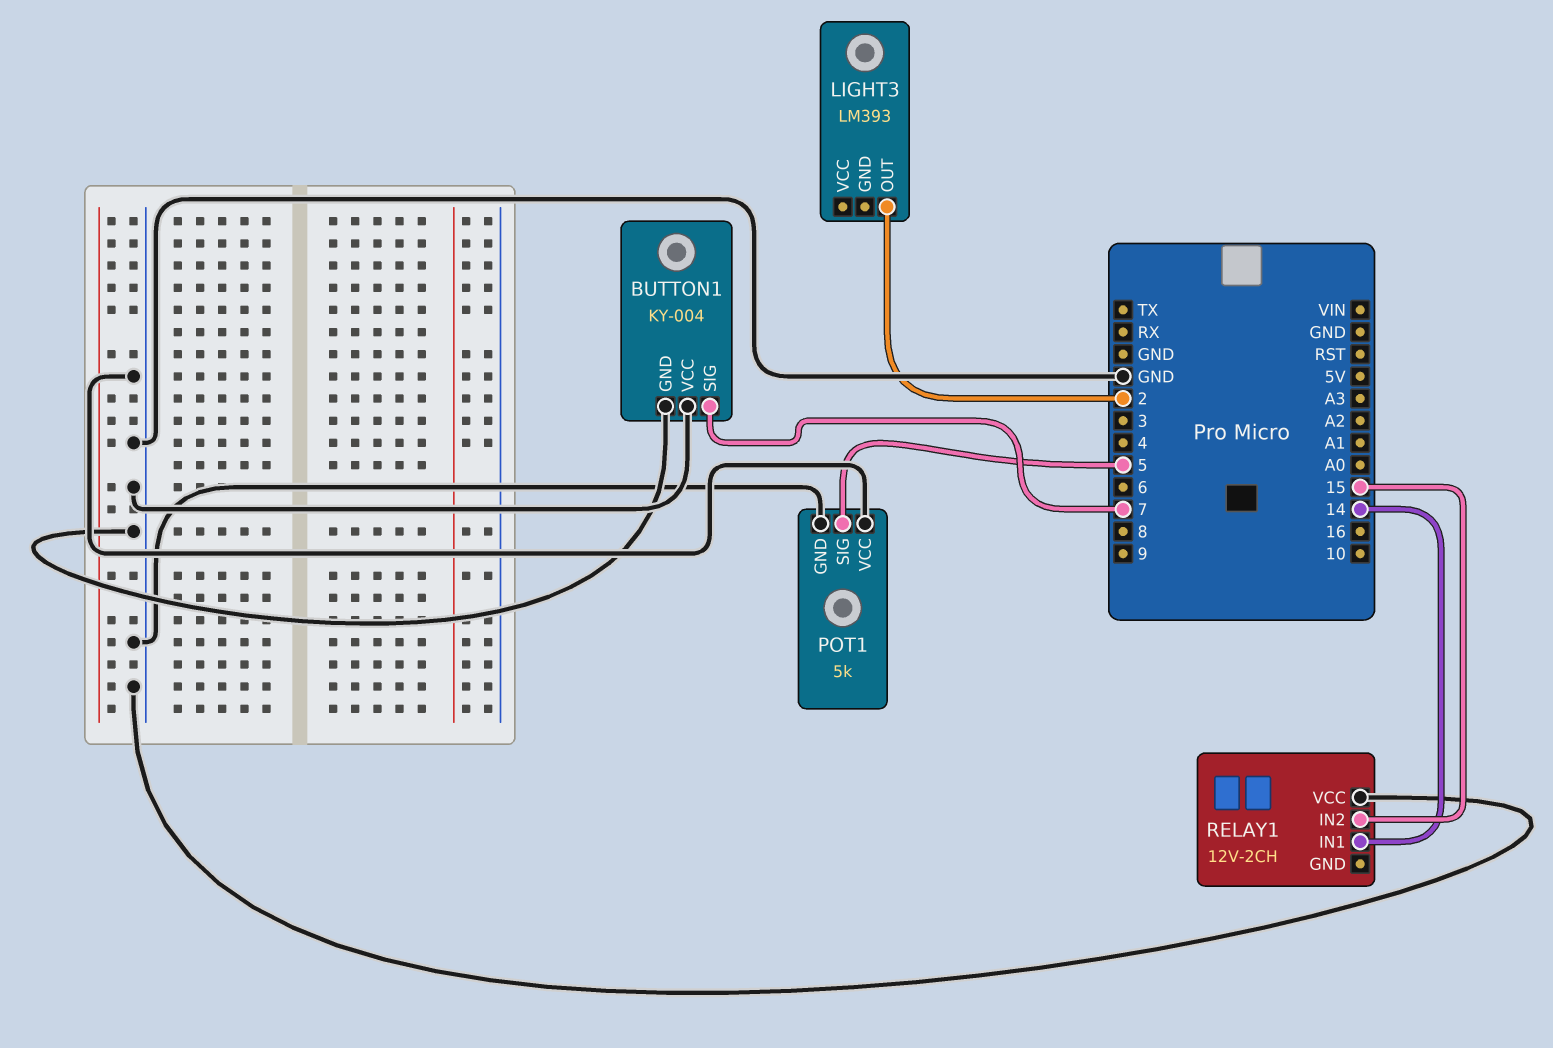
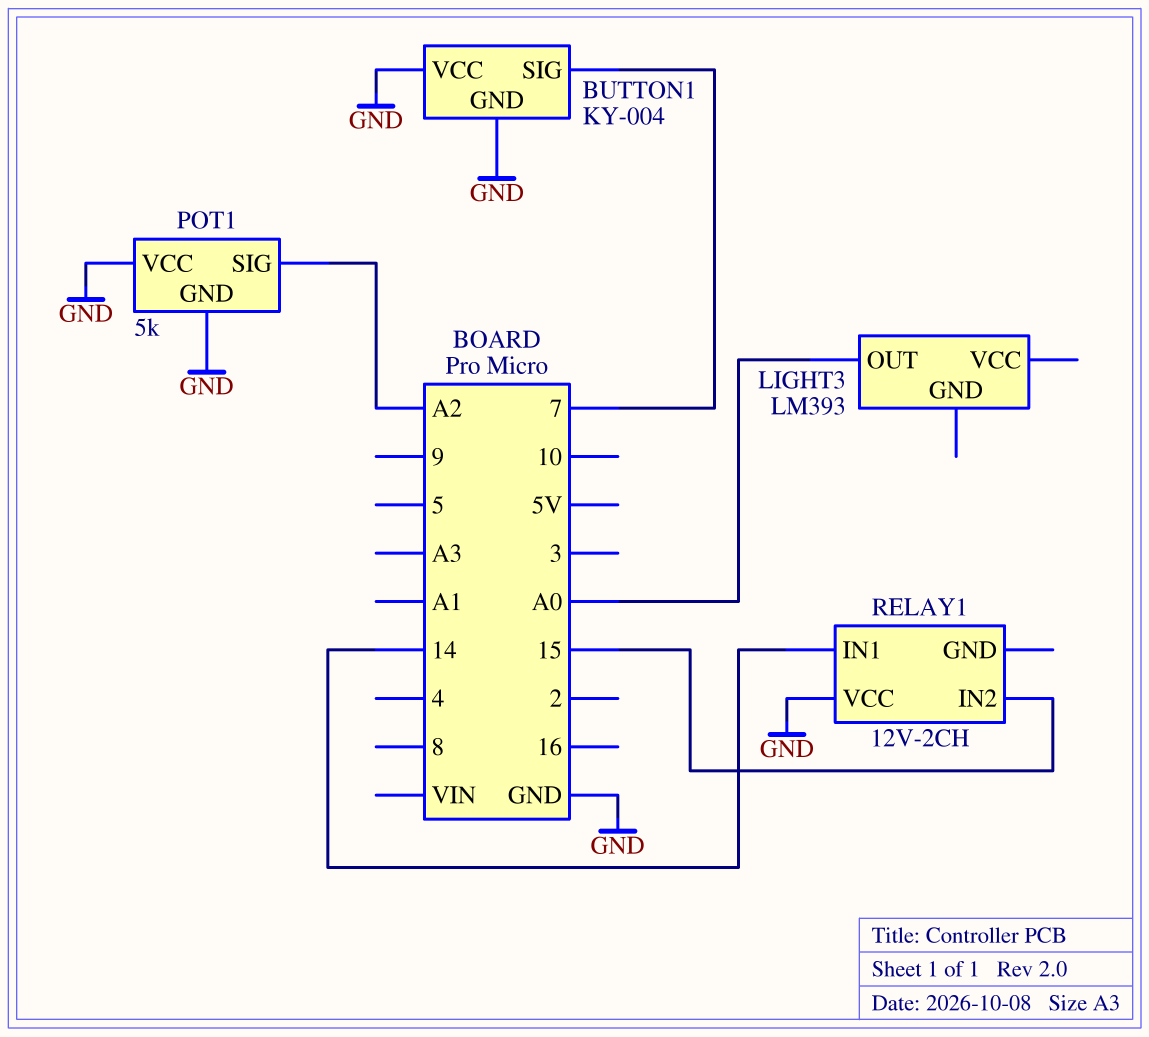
LIGHT3 pin OUT: 2 -> A0
POT1 pin SIG: 5 -> A2

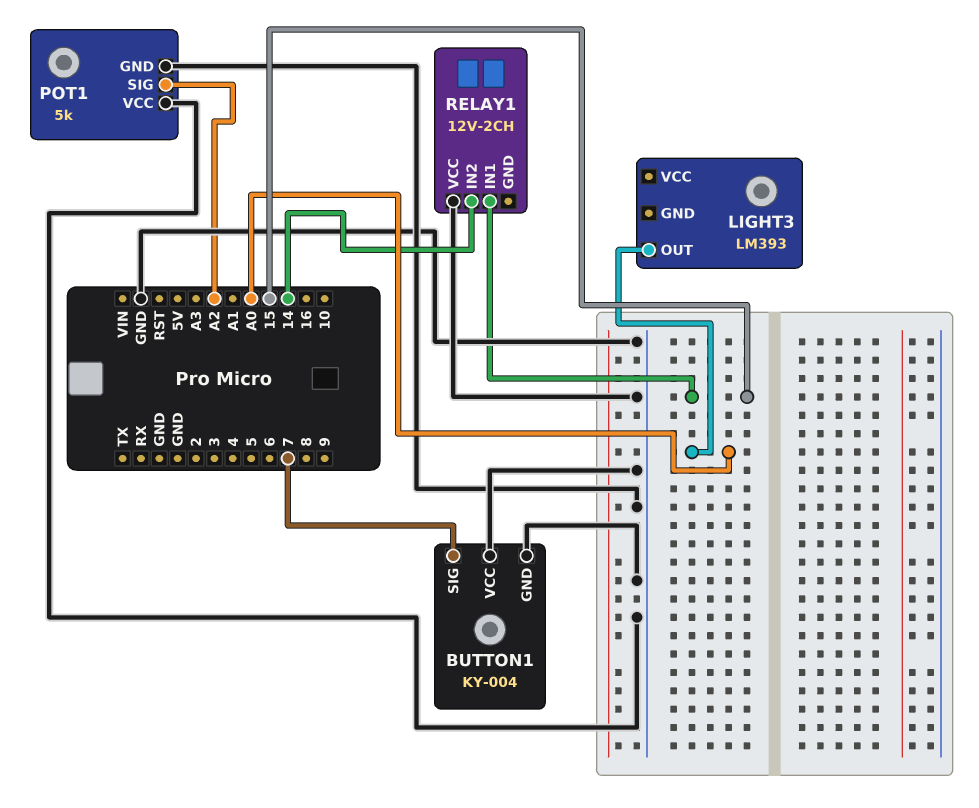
RELAY1 pin IN1: 14 -> 15
RELAY1 pin IN2: 15 -> 14

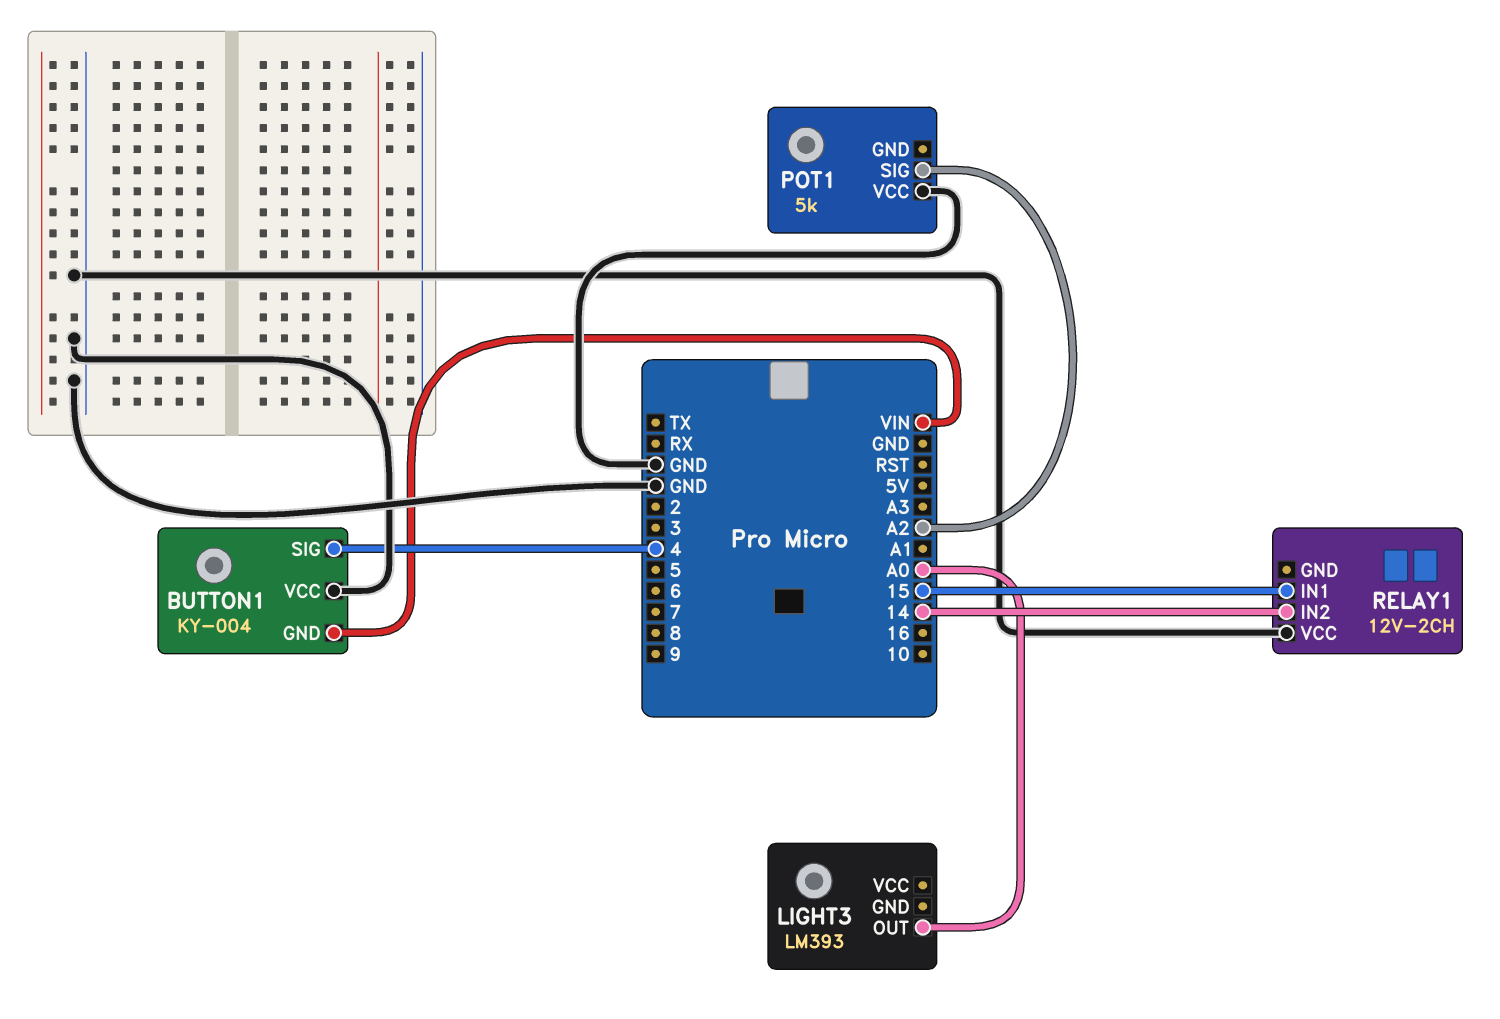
BUTTON1 pin GND: GND -> VIN
BUTTON1 pin SIG: 7 -> 4
POT1 pin GND: GND -> none

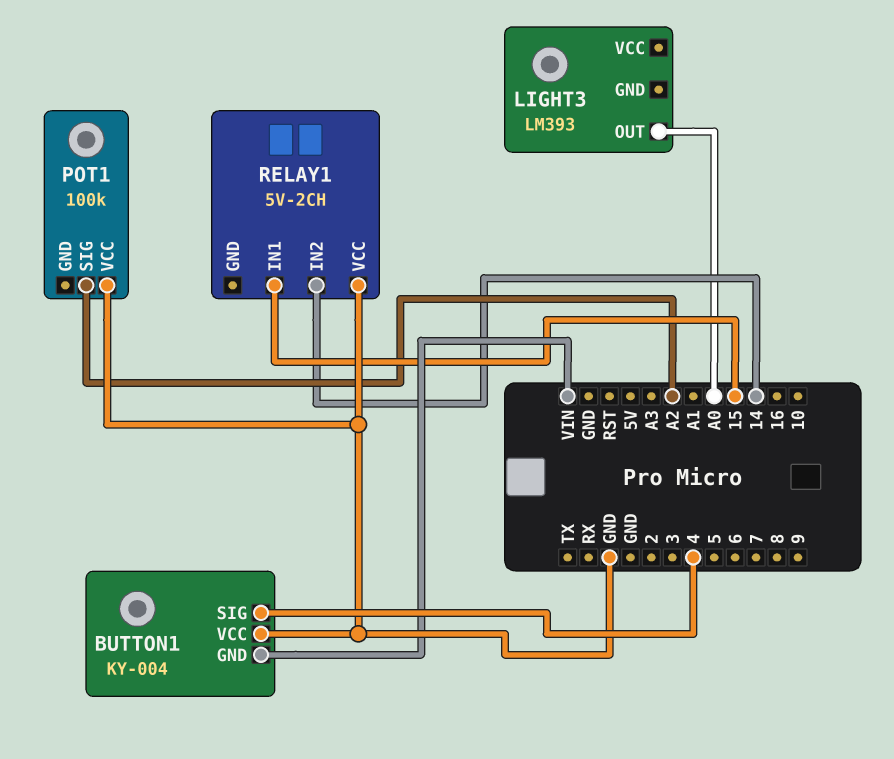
POT1: 5k -> 100k
RELAY1: 12V-2CH -> 5V-2CH

